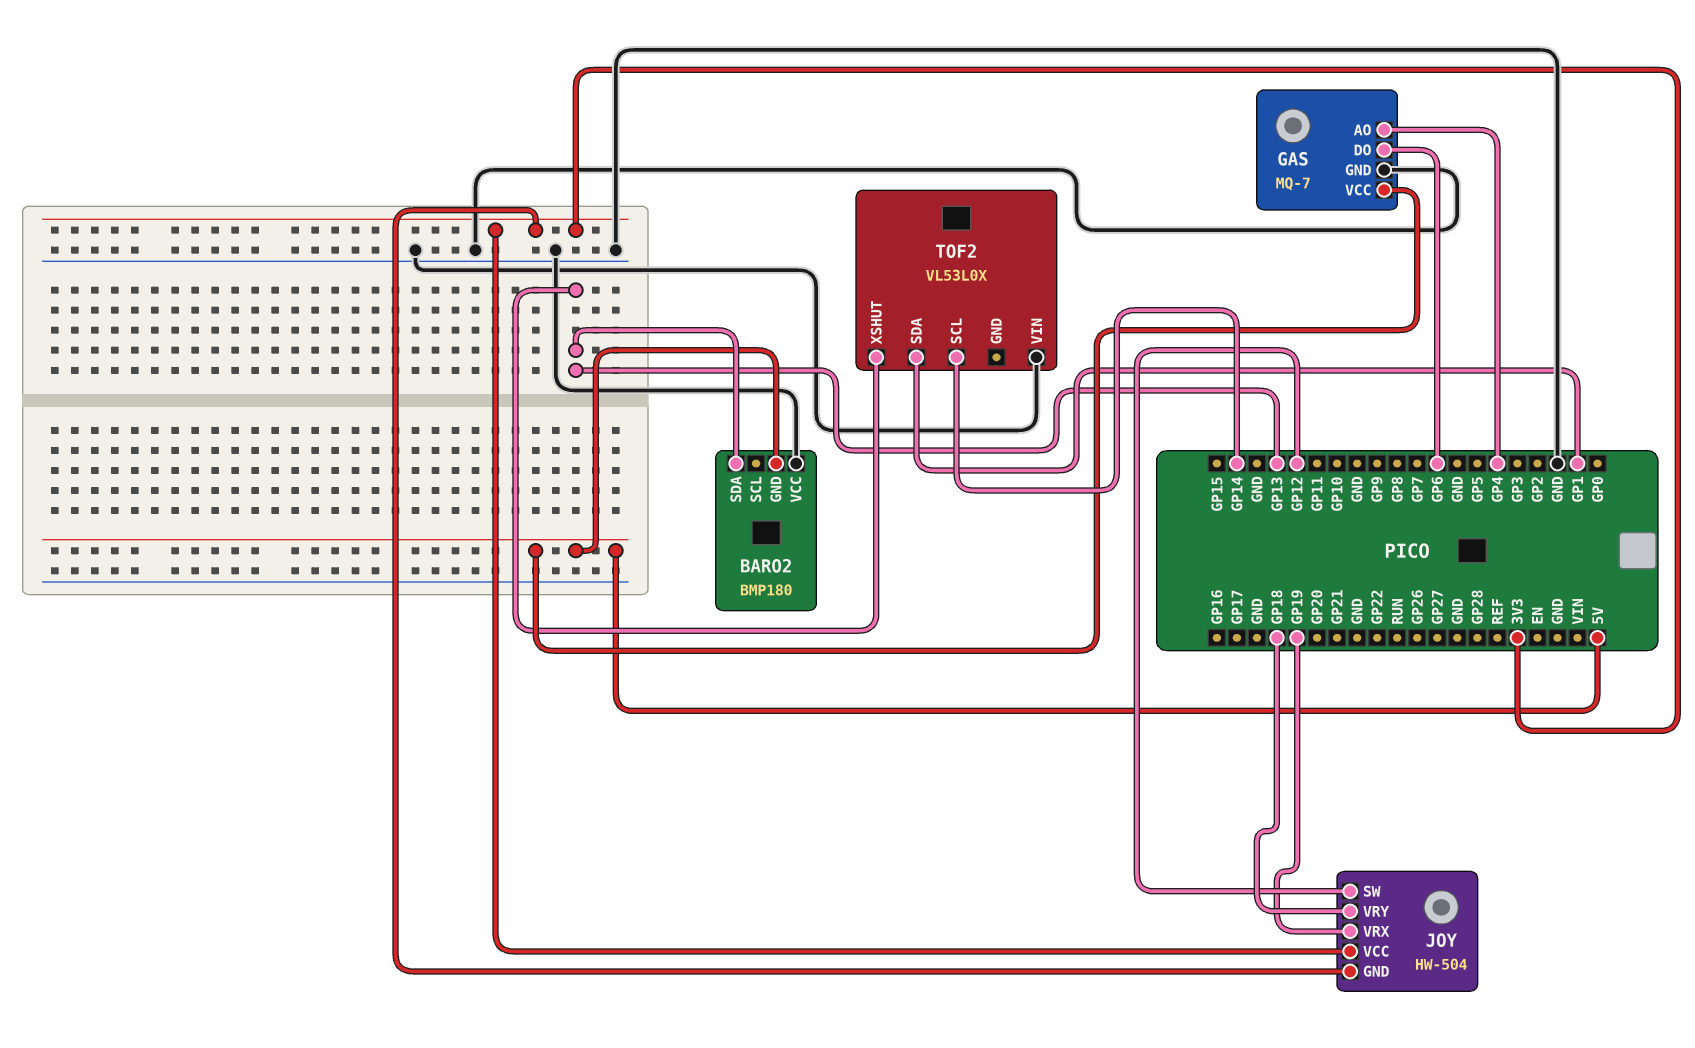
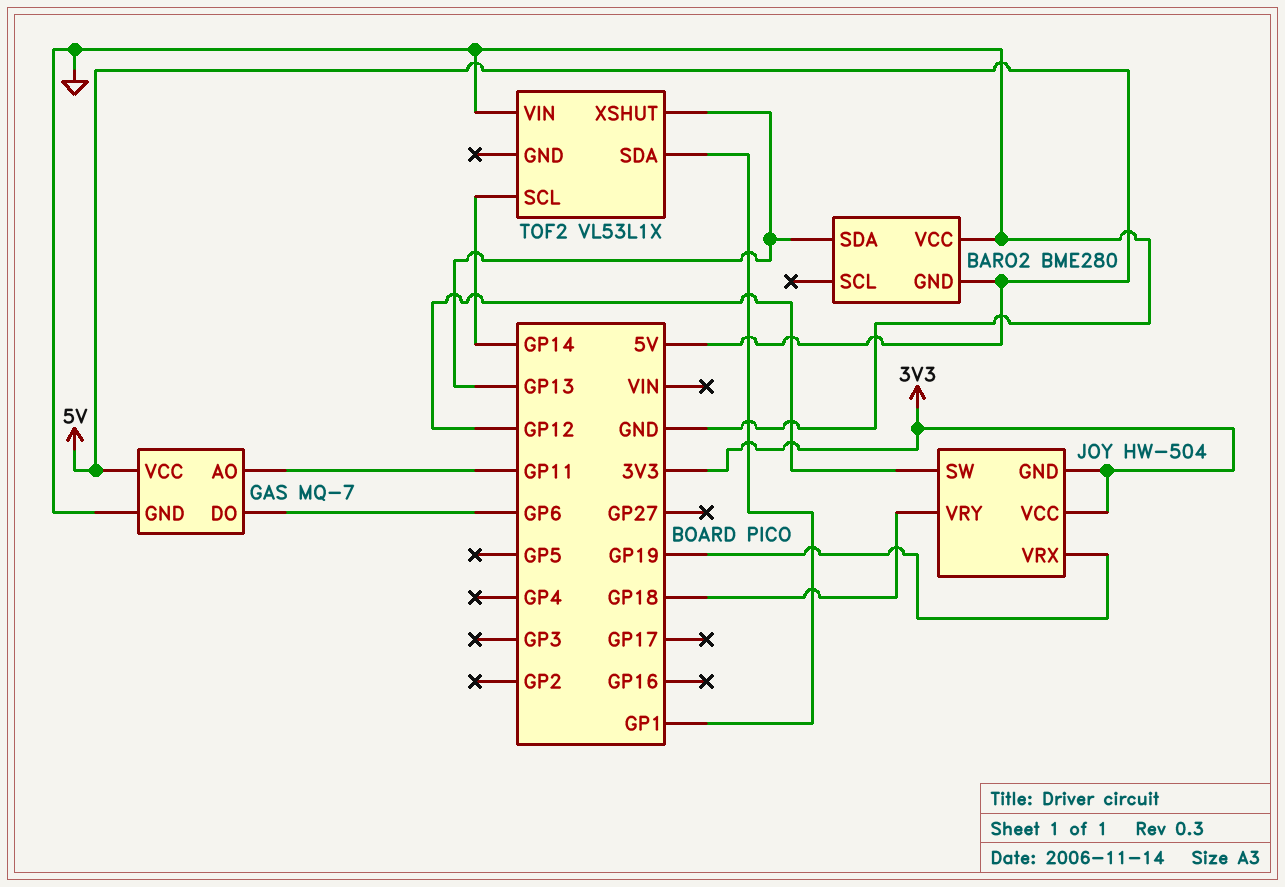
BARO2: BMP180 -> BME280
GAS pin AO: GP4 -> GP11
TOF2: VL53L0X -> VL53L1X

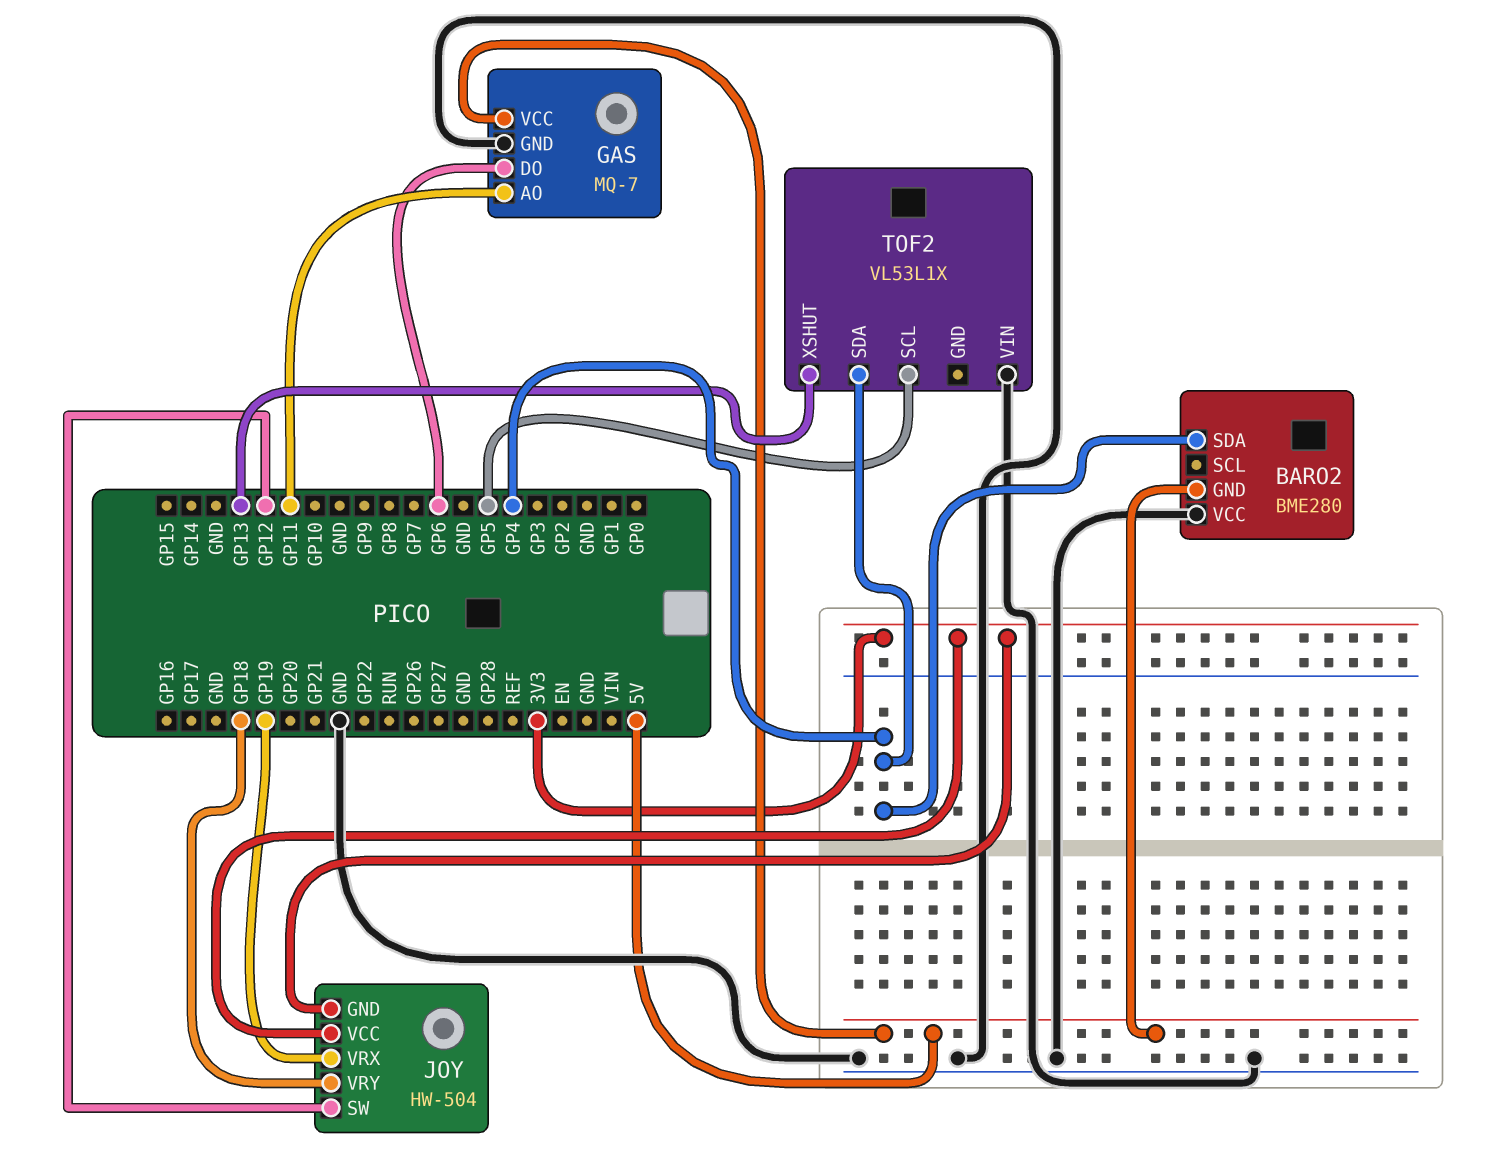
BARO2 pin SDA: GP13 -> GP4
TOF2 pin SCL: GP14 -> GP5
TOF2 pin SDA: GP1 -> GP4

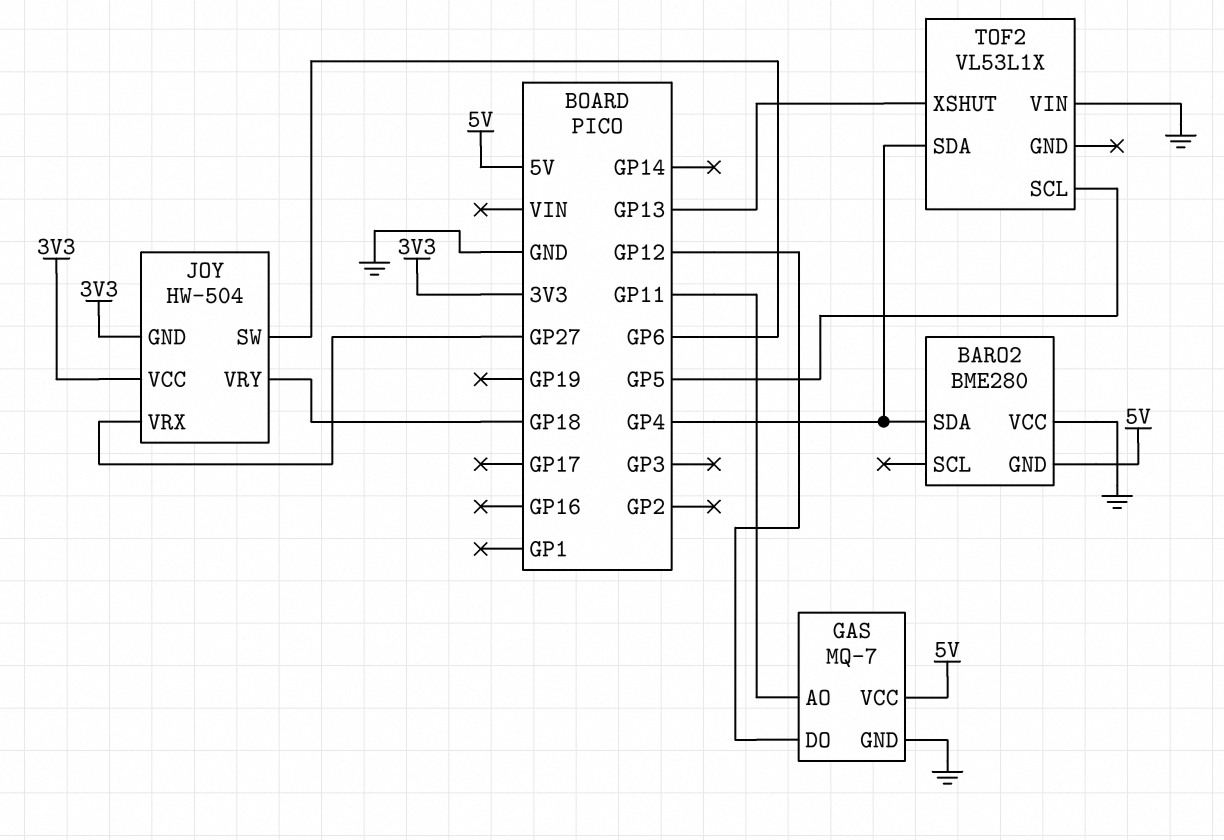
GAS pin DO: GP6 -> GP12
JOY pin SW: GP12 -> GP6
JOY pin VRX: GP19 -> GP27

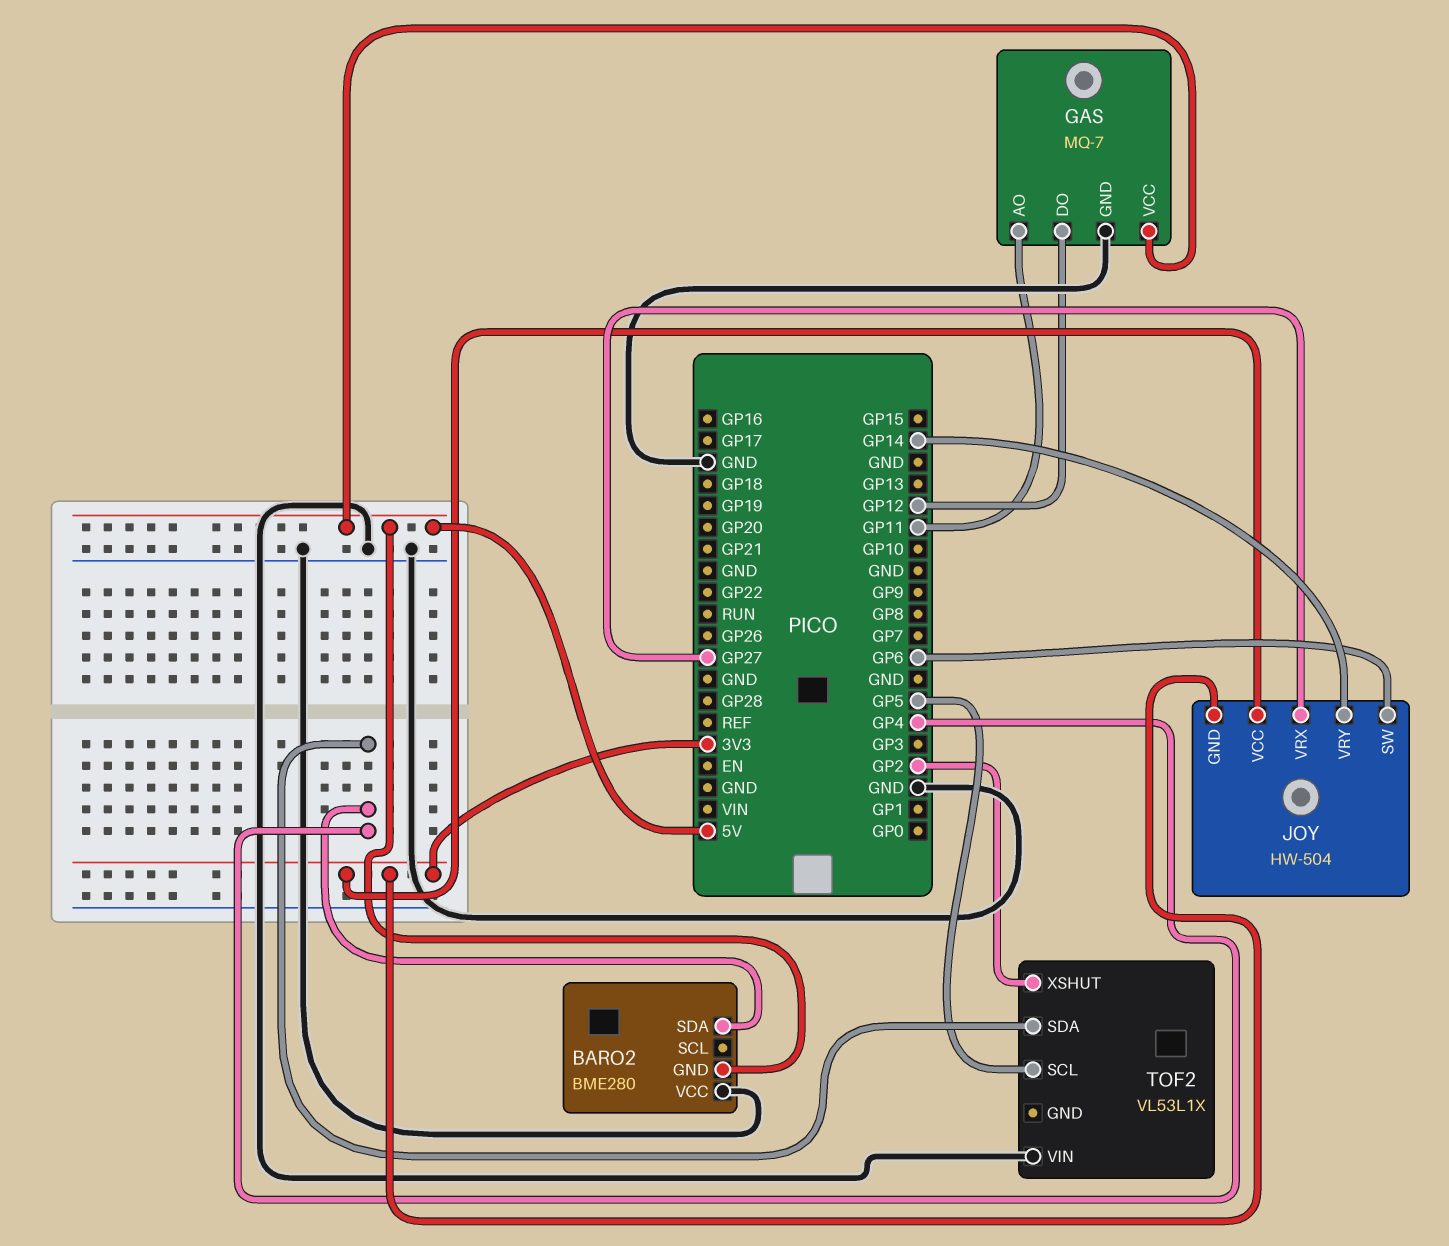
JOY pin VRY: GP18 -> GP14
TOF2 pin XSHUT: GP13 -> GP2

